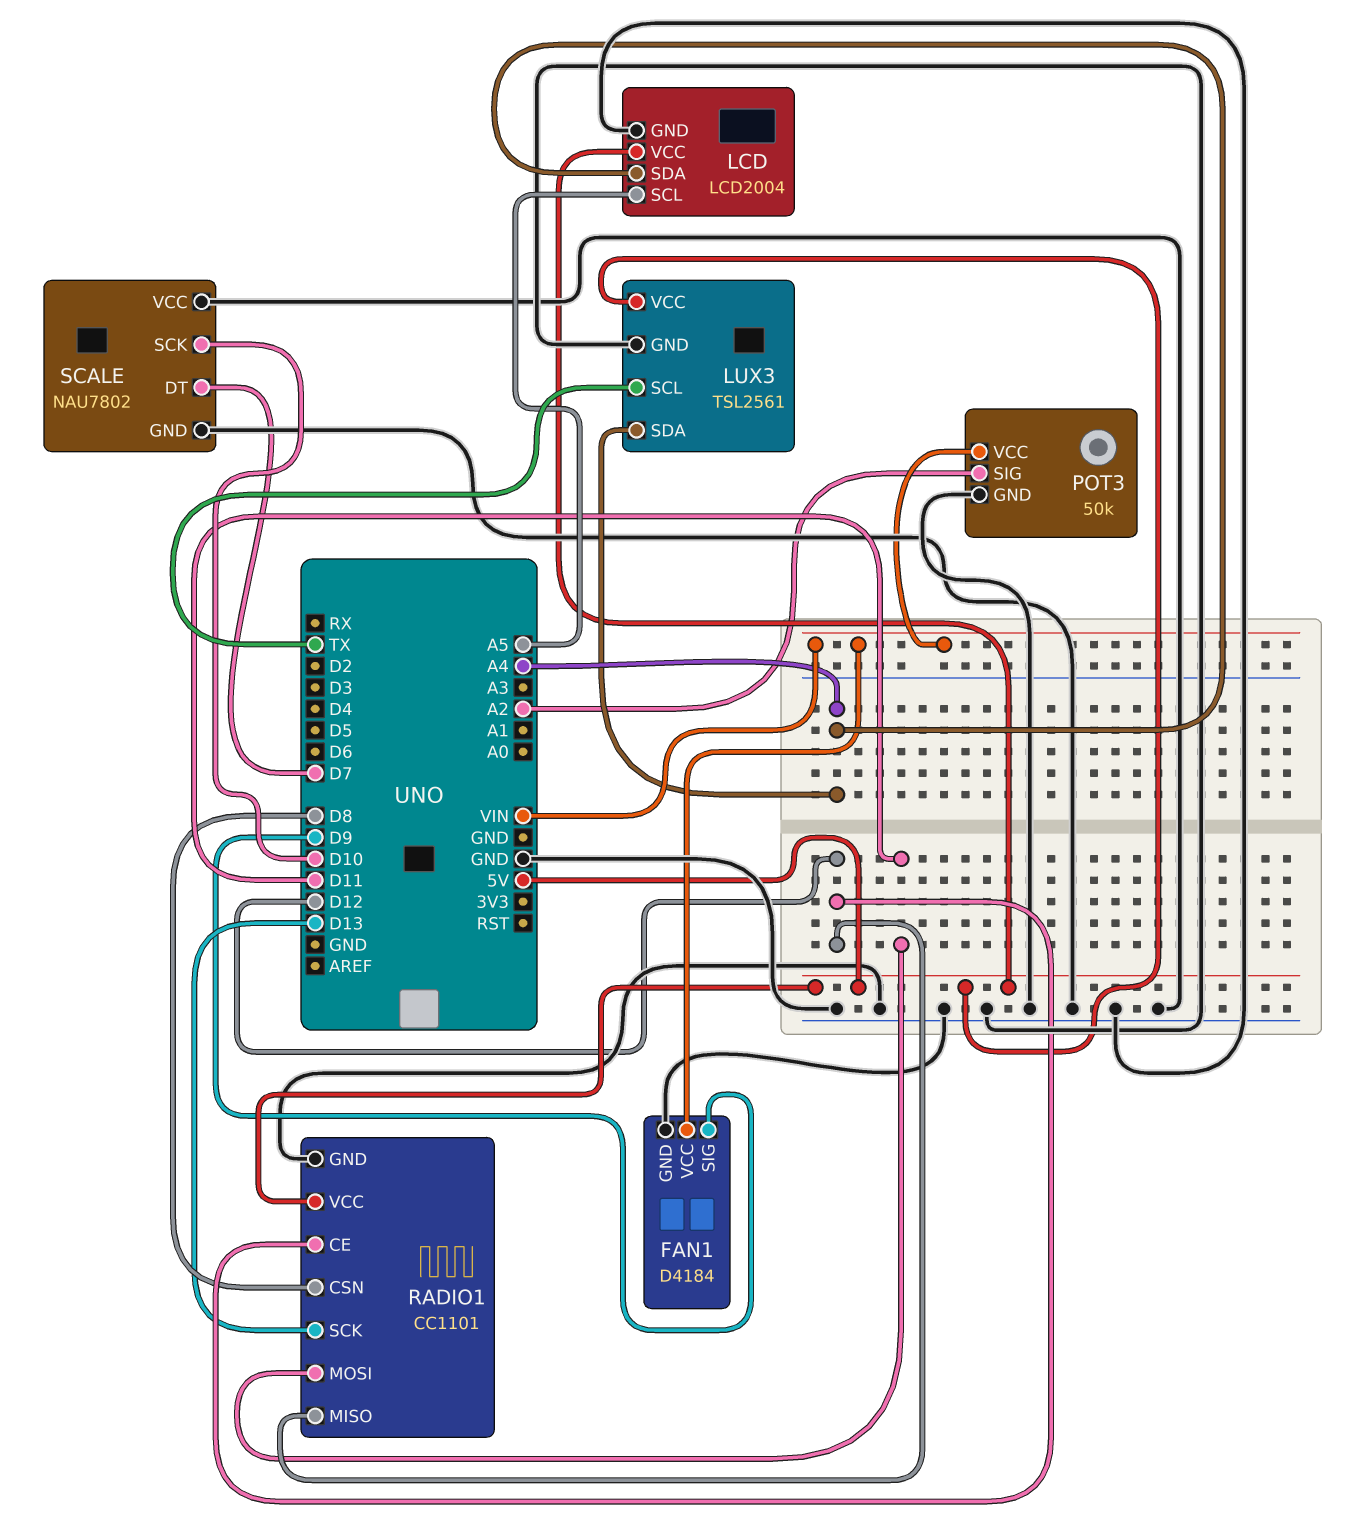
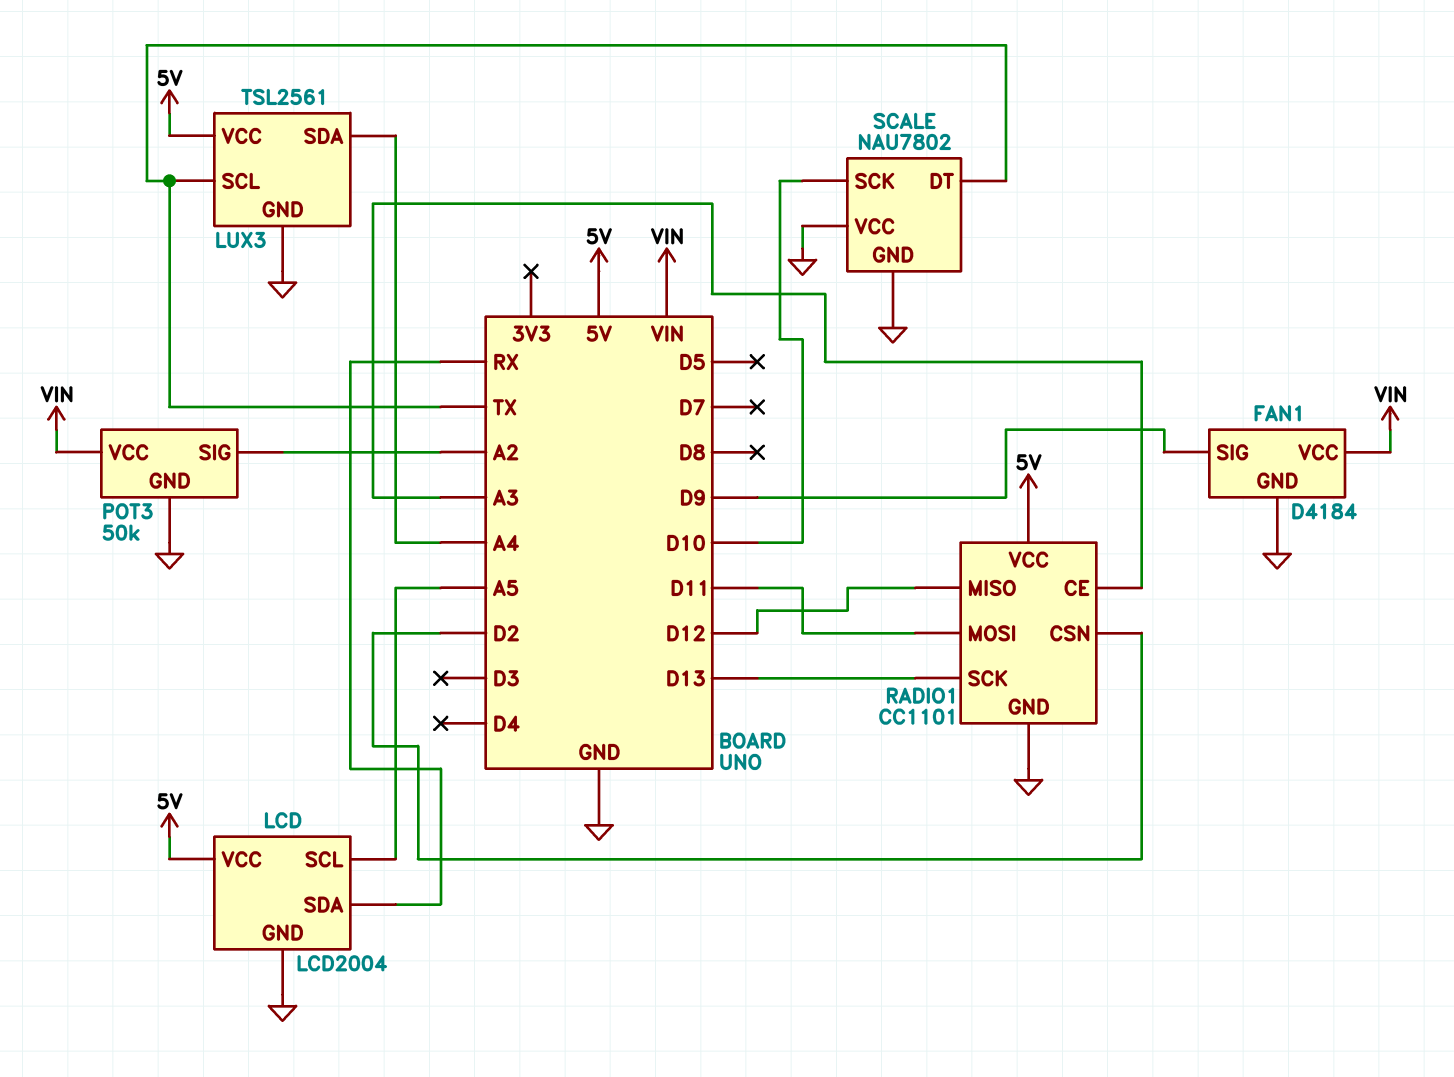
LCD pin SDA: A4 -> RX
RADIO1 pin CE: D12 -> A3
RADIO1 pin CSN: D8 -> D2
SCALE pin DT: D7 -> TX

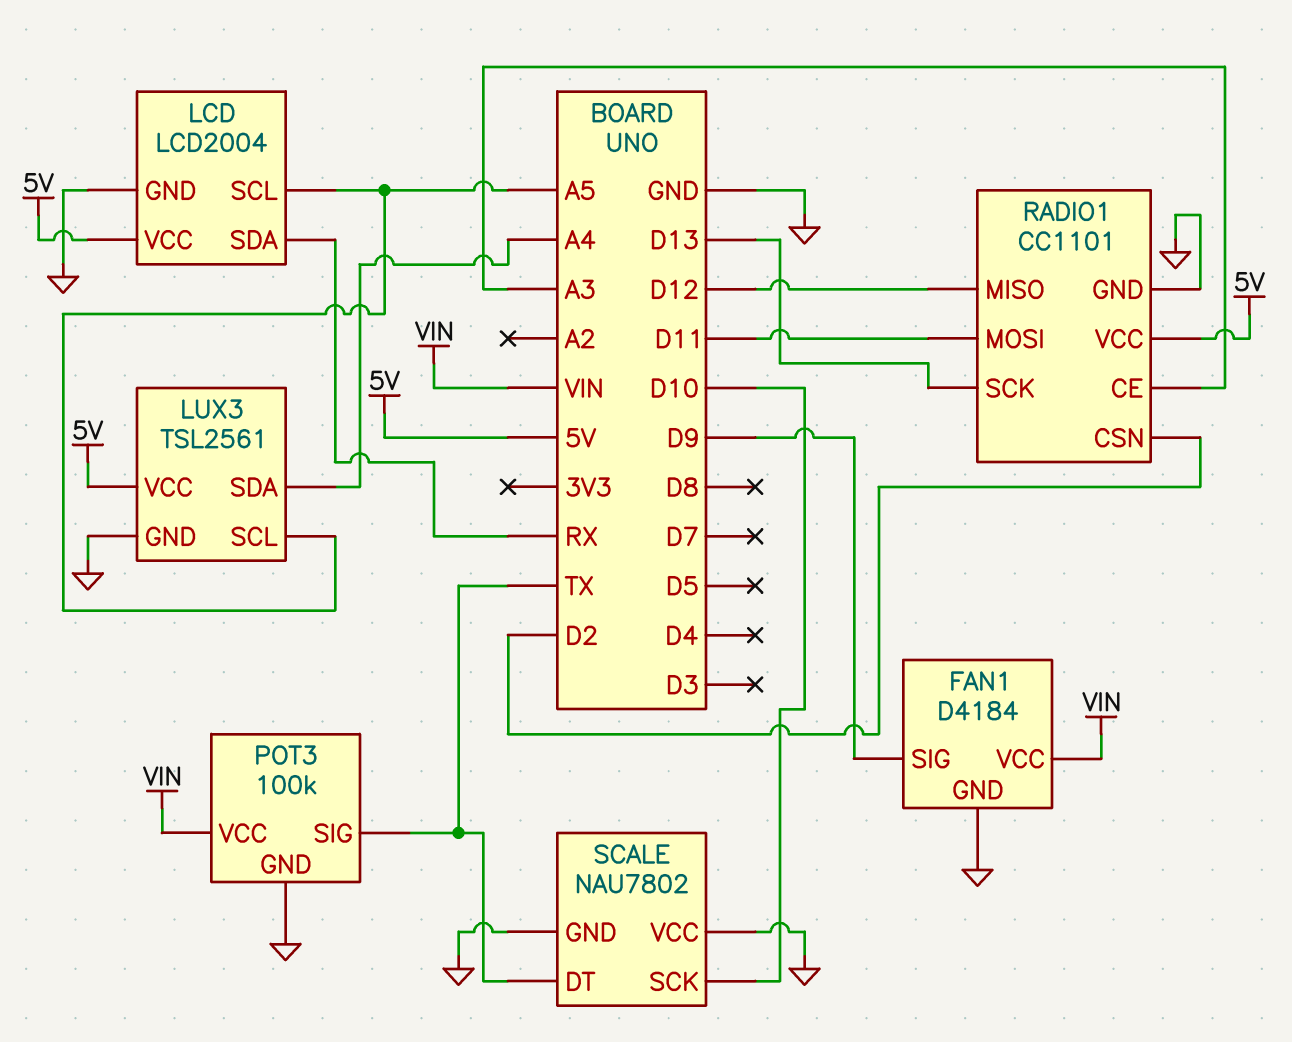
LUX3 pin SCL: TX -> A5
POT3: 50k -> 100k
POT3 pin SIG: A2 -> TX

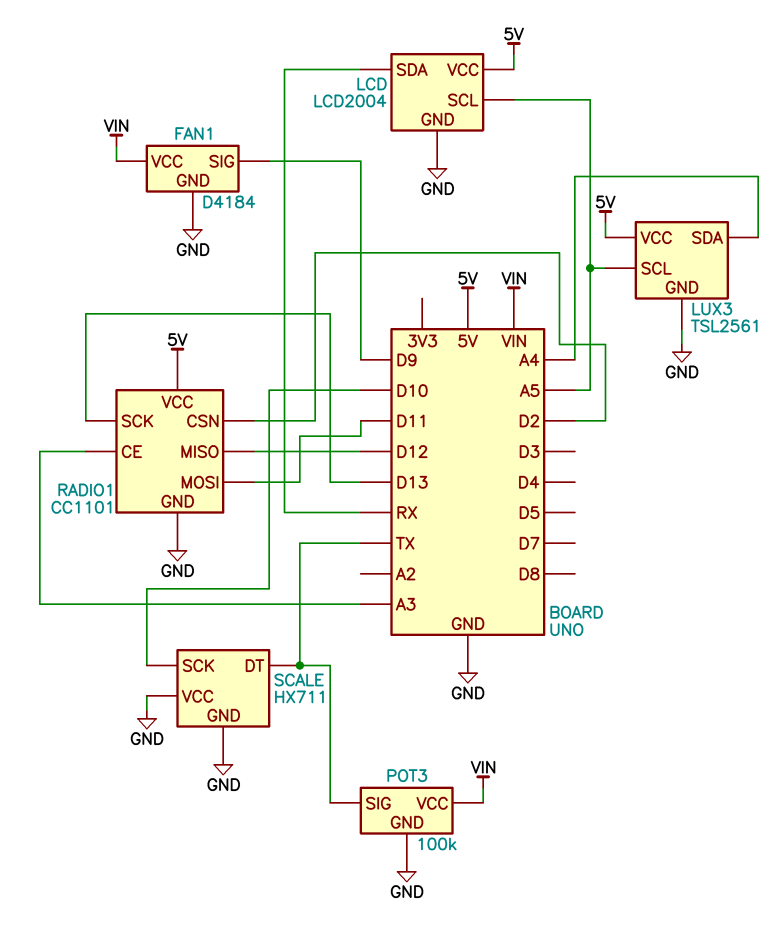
SCALE: NAU7802 -> HX711

